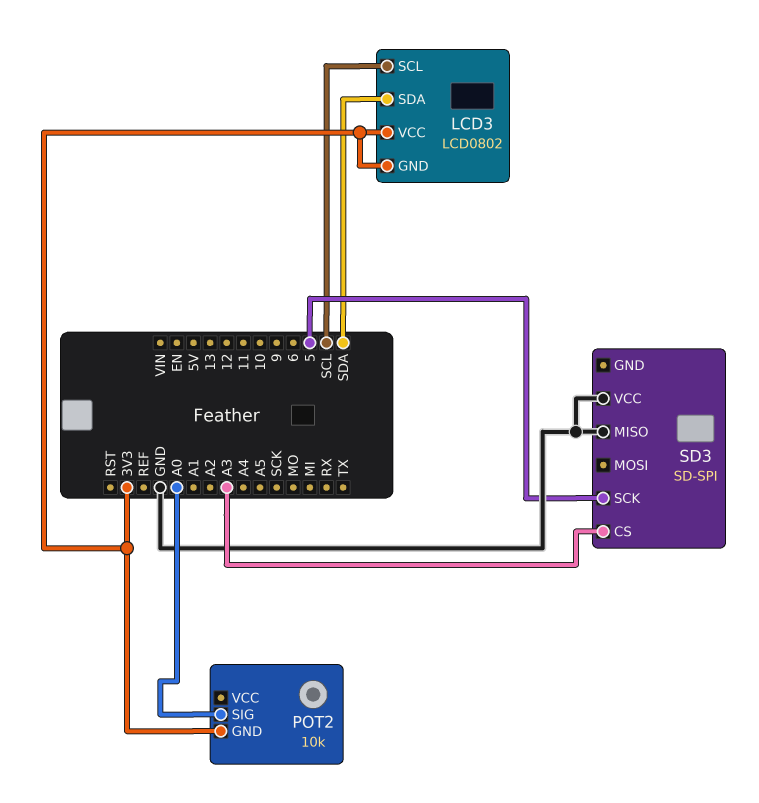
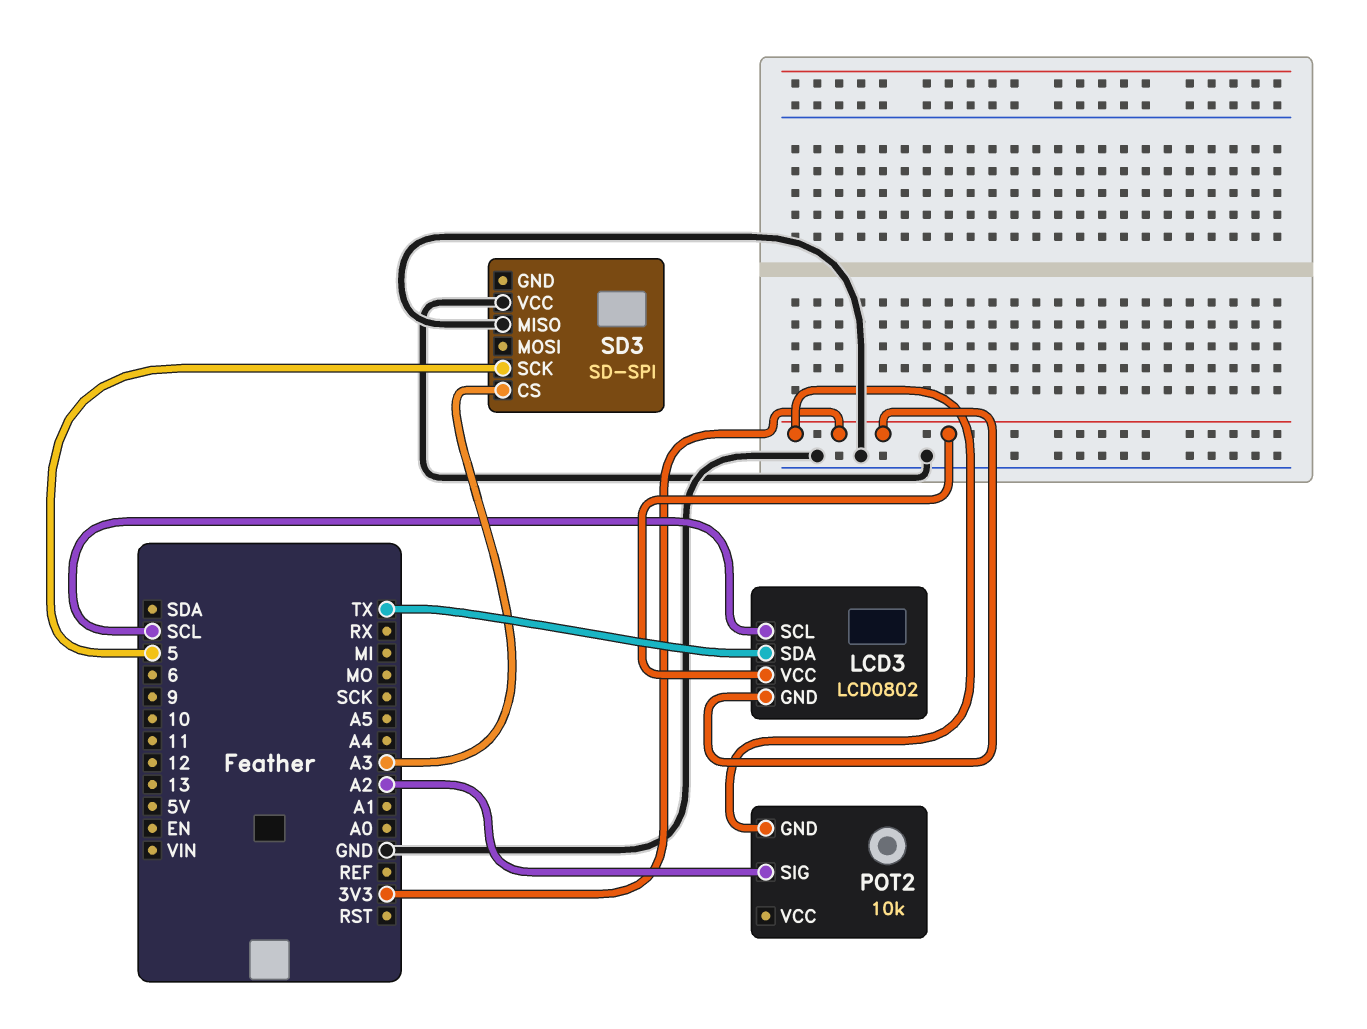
LCD3 pin SDA: SDA -> TX
POT2 pin SIG: A0 -> A2

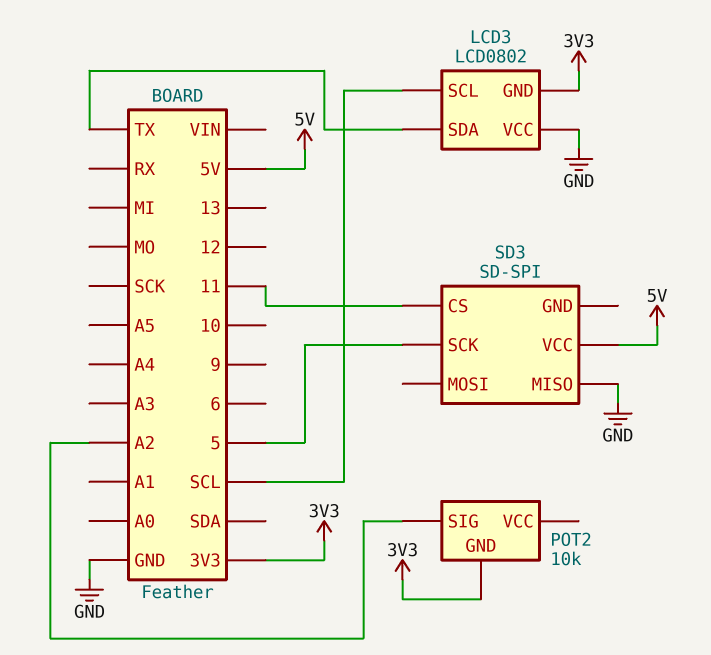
LCD3 pin VCC: 3V3 -> GND
SD3 pin CS: A3 -> 11
SD3 pin VCC: GND -> 5V

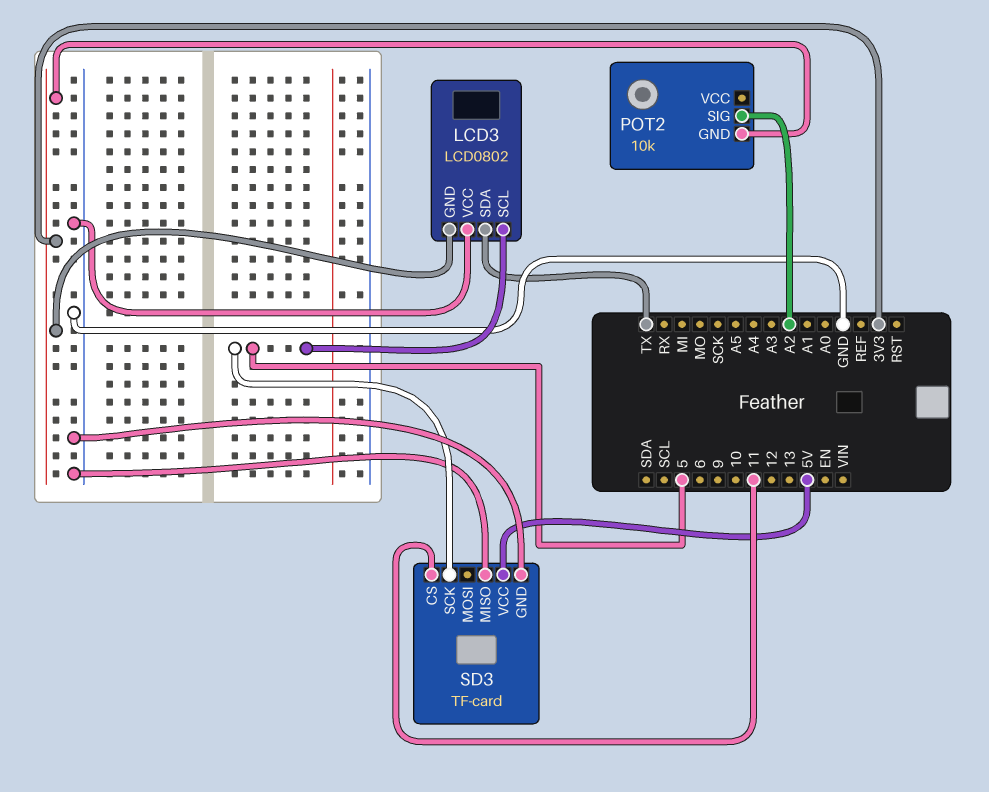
LCD3 pin SCL: SCL -> 5
SD3: SD-SPI -> TF-card
SD3 pin GND: none -> GND

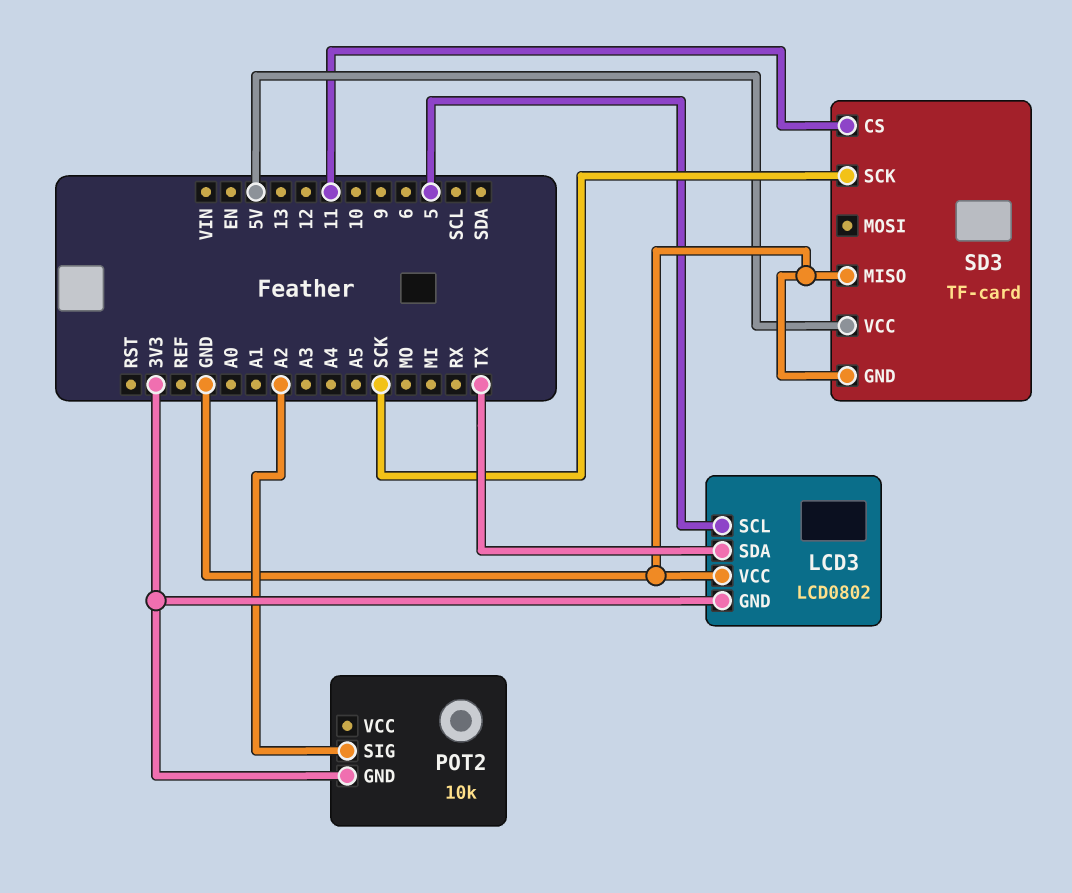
SD3 pin SCK: 5 -> SCK

